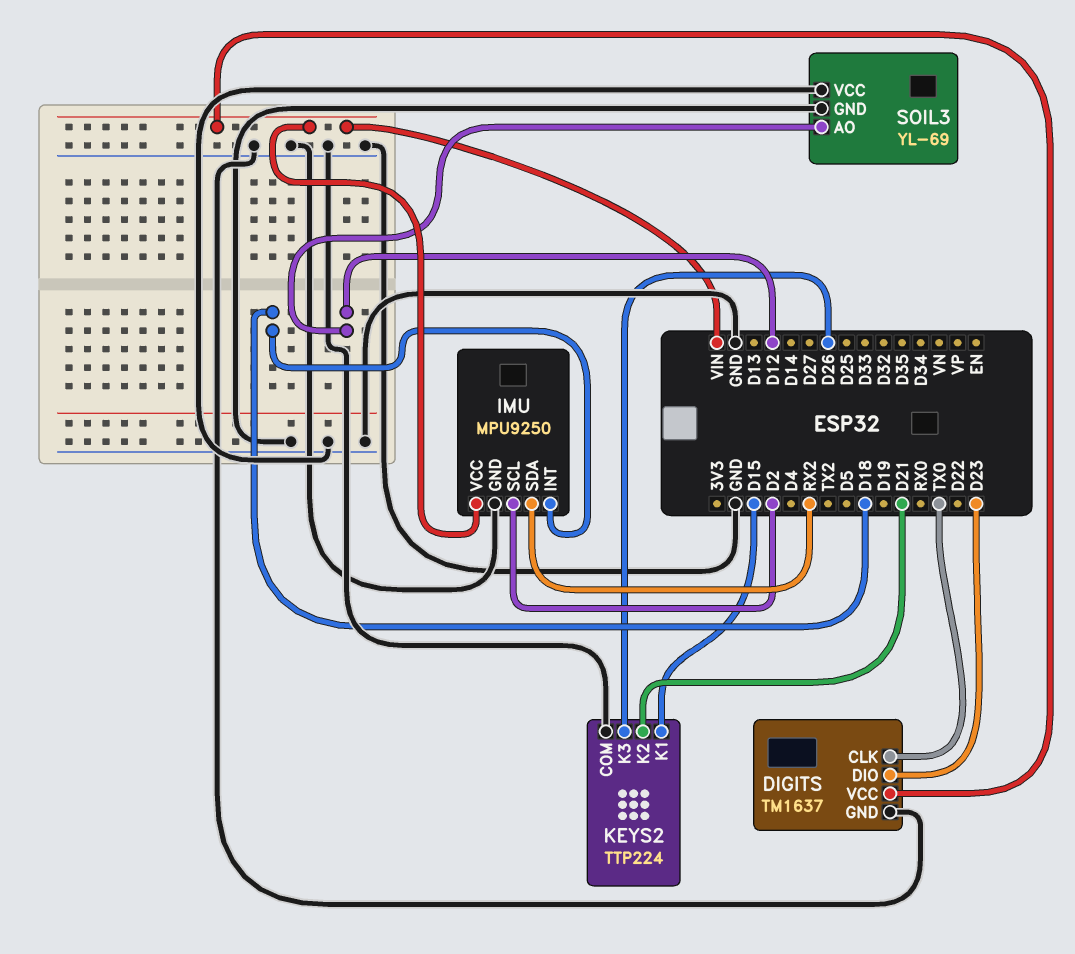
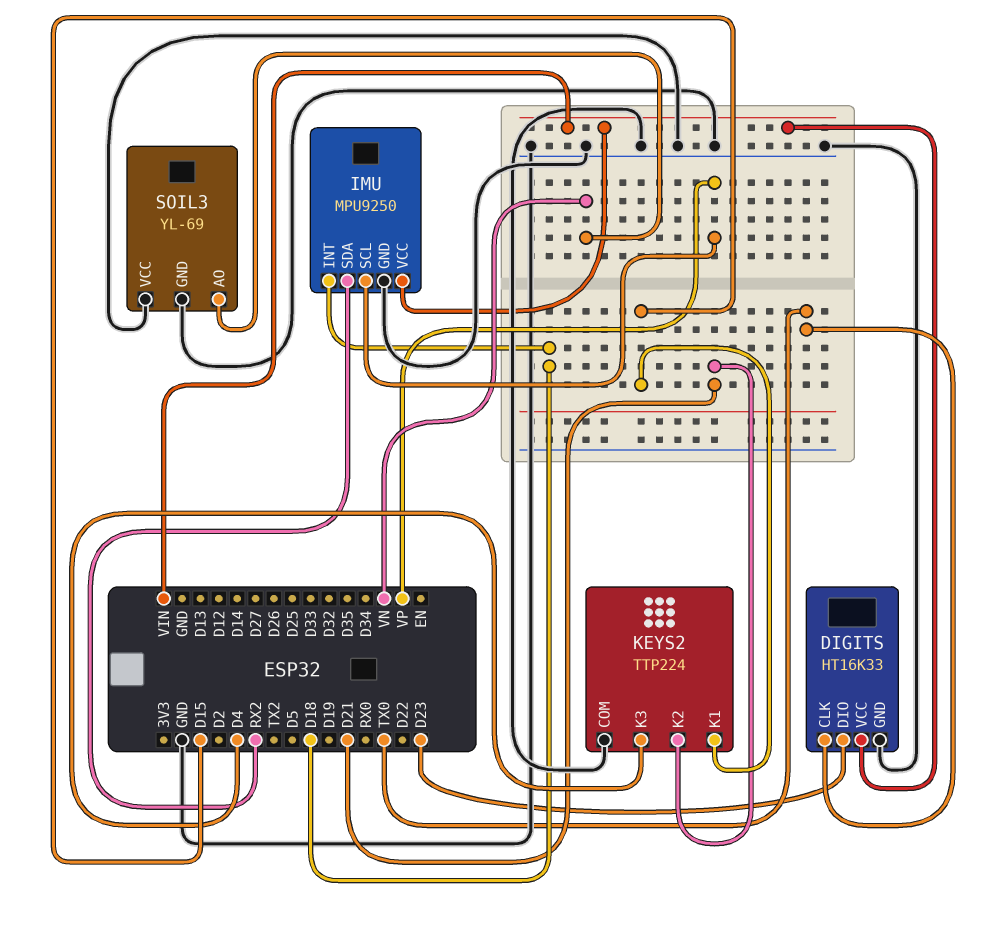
DIGITS: TM1637 -> HT16K33
IMU pin SCL: D2 -> VP
KEYS2 pin K3: D26 -> D4
SOIL3 pin AO: D12 -> VN

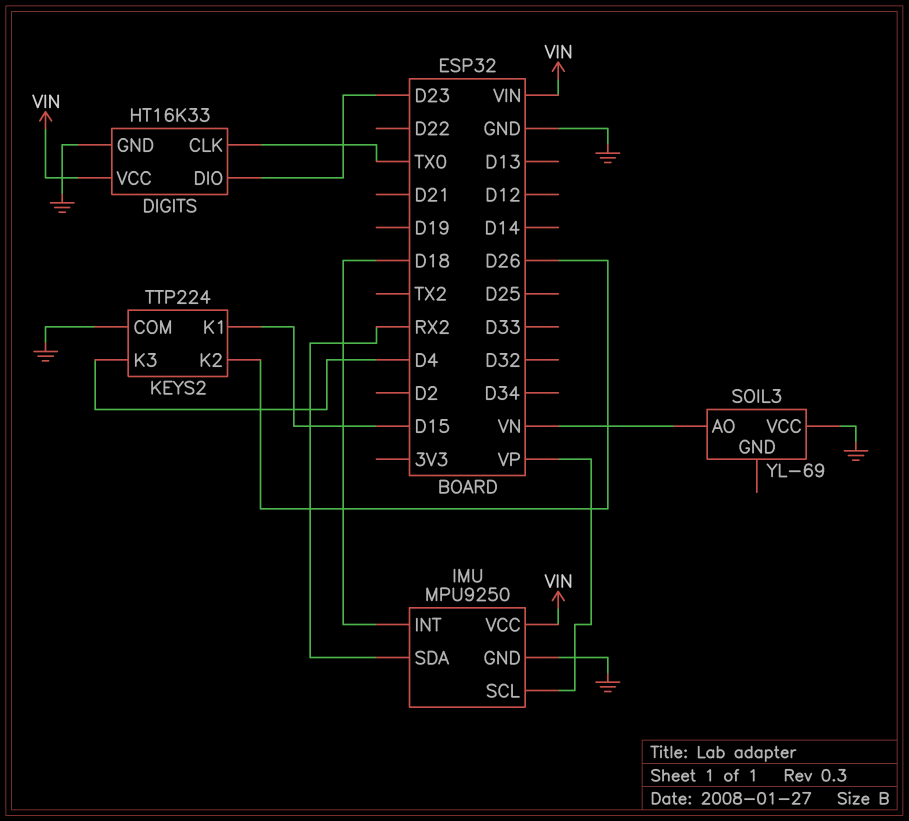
KEYS2 pin K2: D21 -> D26
SOIL3 pin GND: GND -> none

